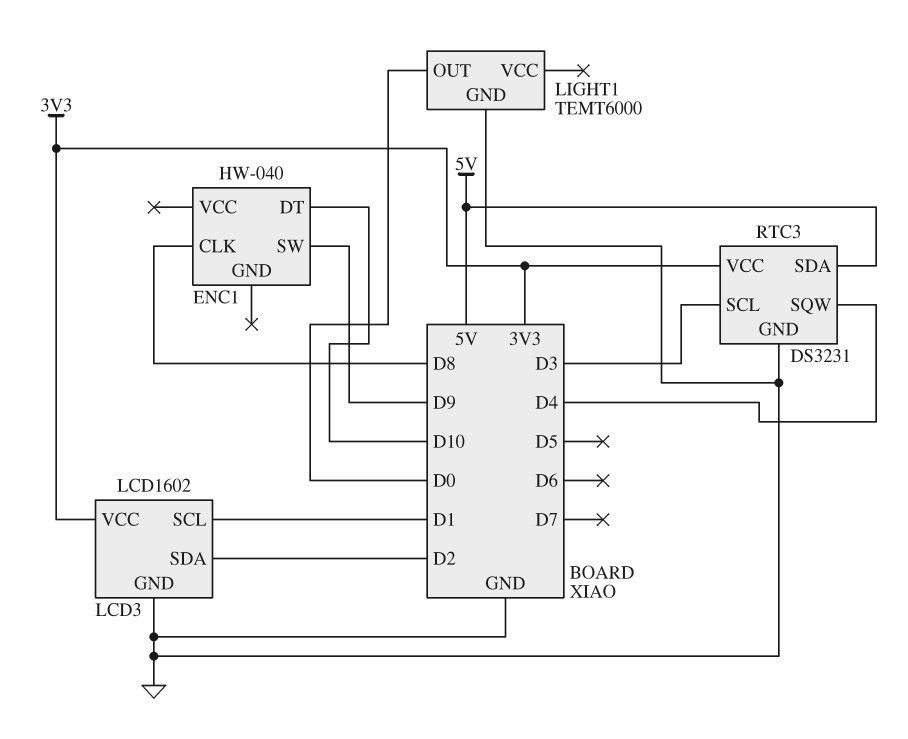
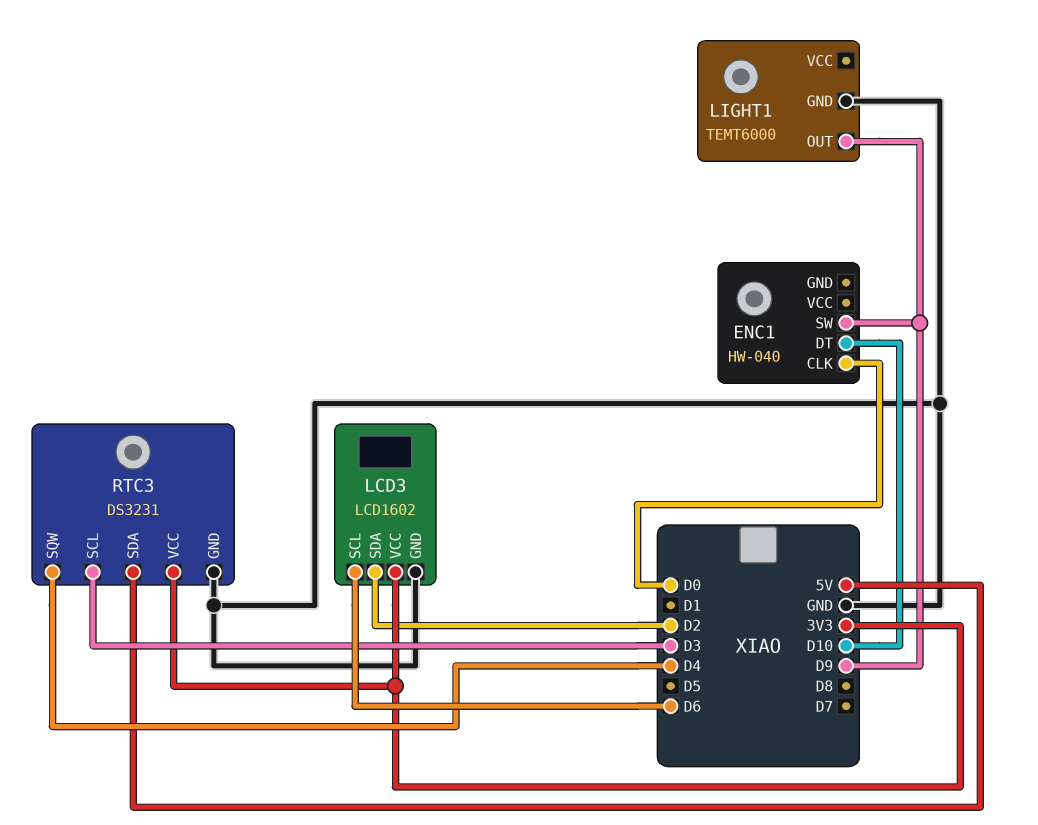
ENC1 pin CLK: D8 -> D0
LCD3 pin SCL: D1 -> D6
LIGHT1 pin OUT: D0 -> D9

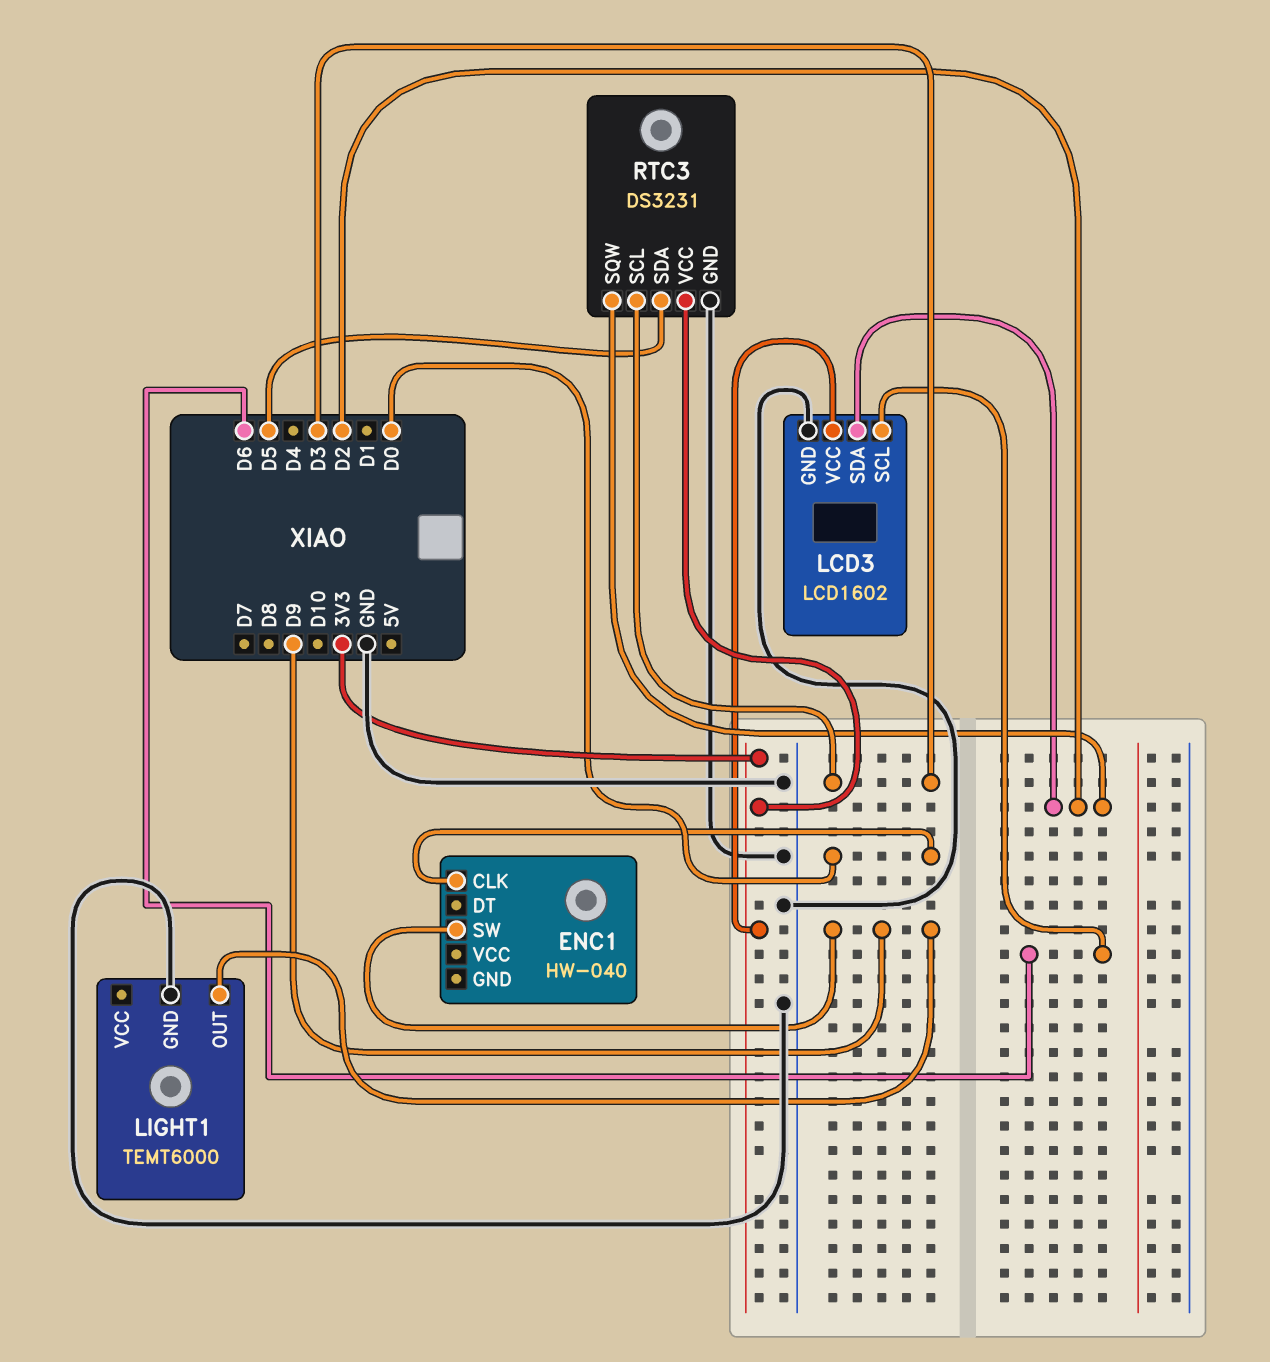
ENC1 pin DT: D10 -> none
RTC3 pin SDA: 5V -> D5
RTC3 pin SQW: D4 -> D2

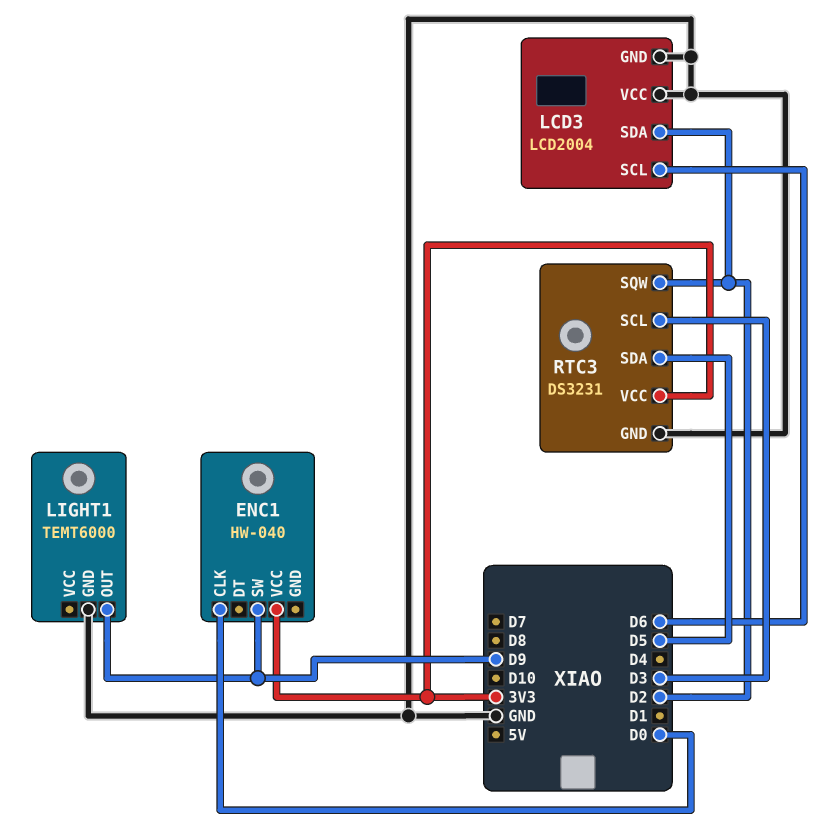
ENC1 pin VCC: none -> 3V3
LCD3: LCD1602 -> LCD2004
LCD3 pin VCC: 3V3 -> GND

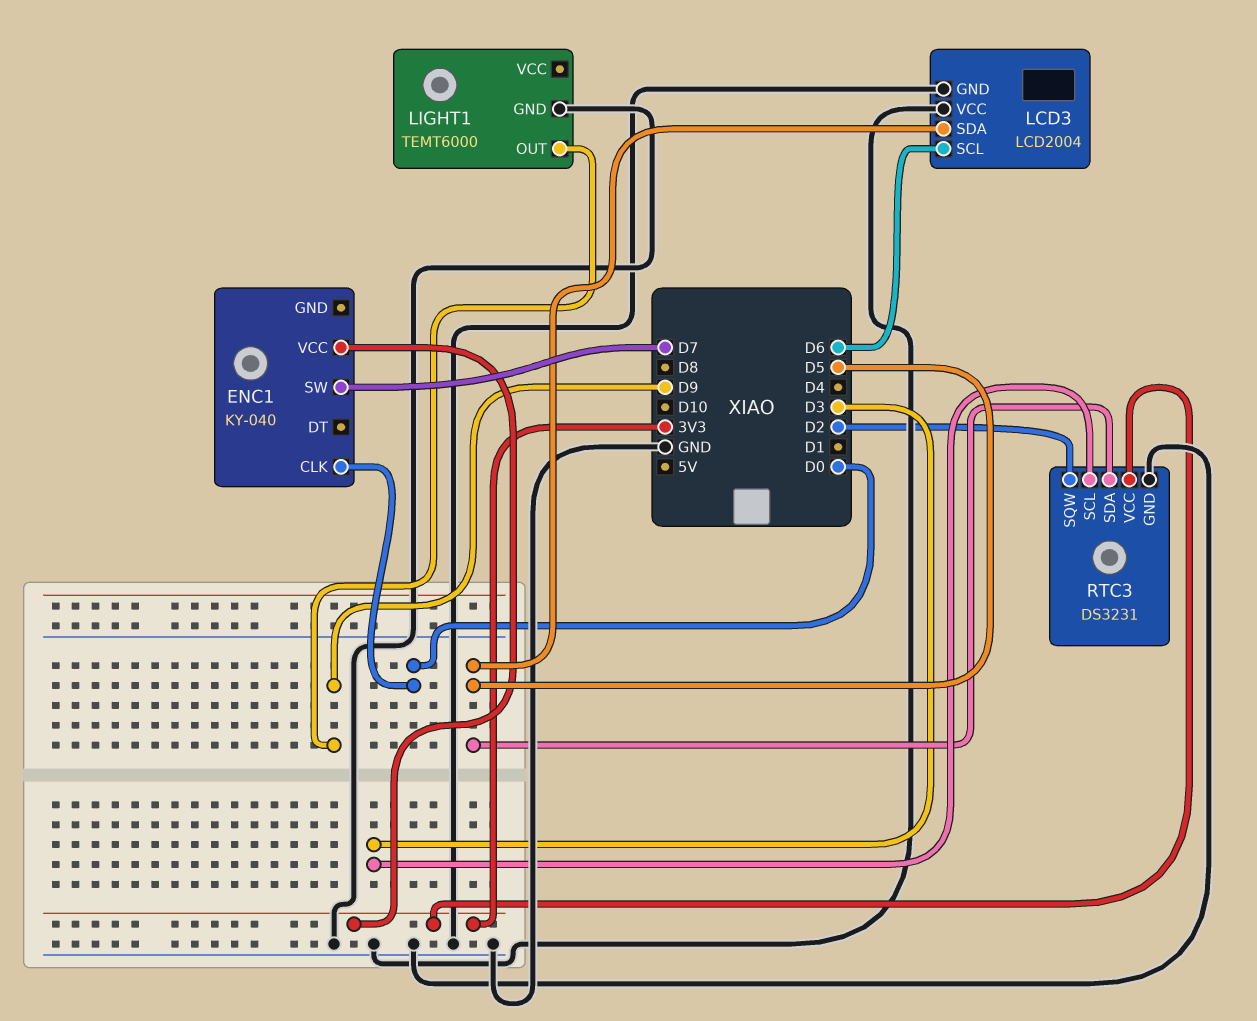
ENC1: HW-040 -> KY-040
ENC1 pin SW: D9 -> D7
LCD3 pin SDA: D2 -> D5

